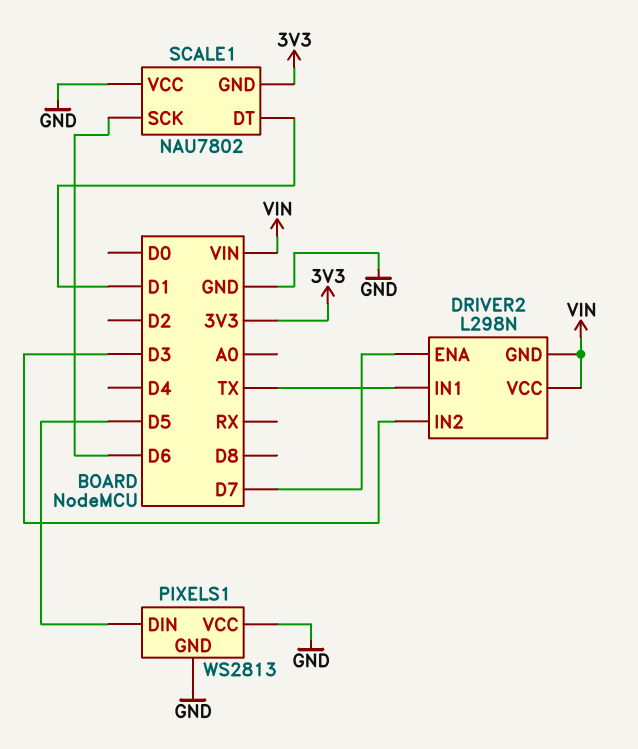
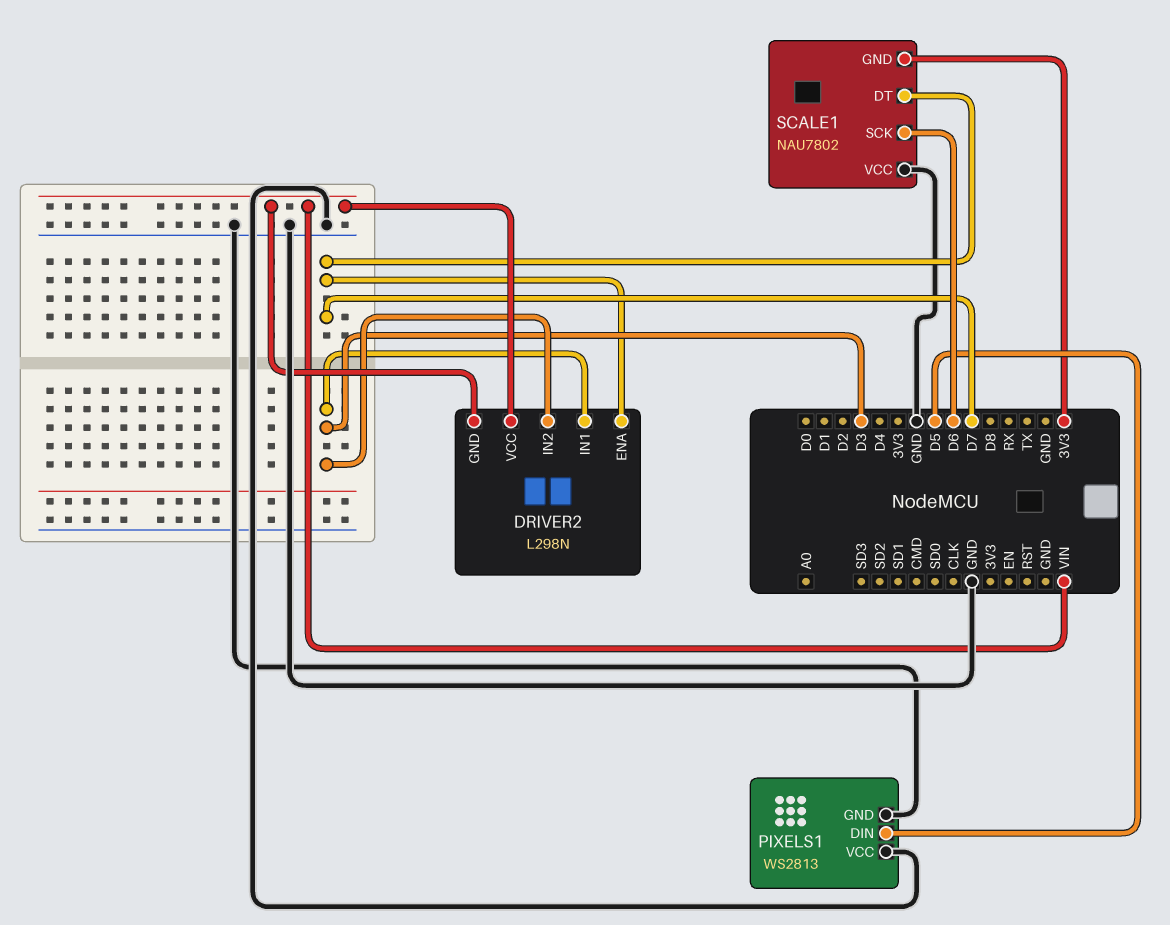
DRIVER2 pin IN1: TX -> D3
SCALE1 pin DT: D1 -> D7

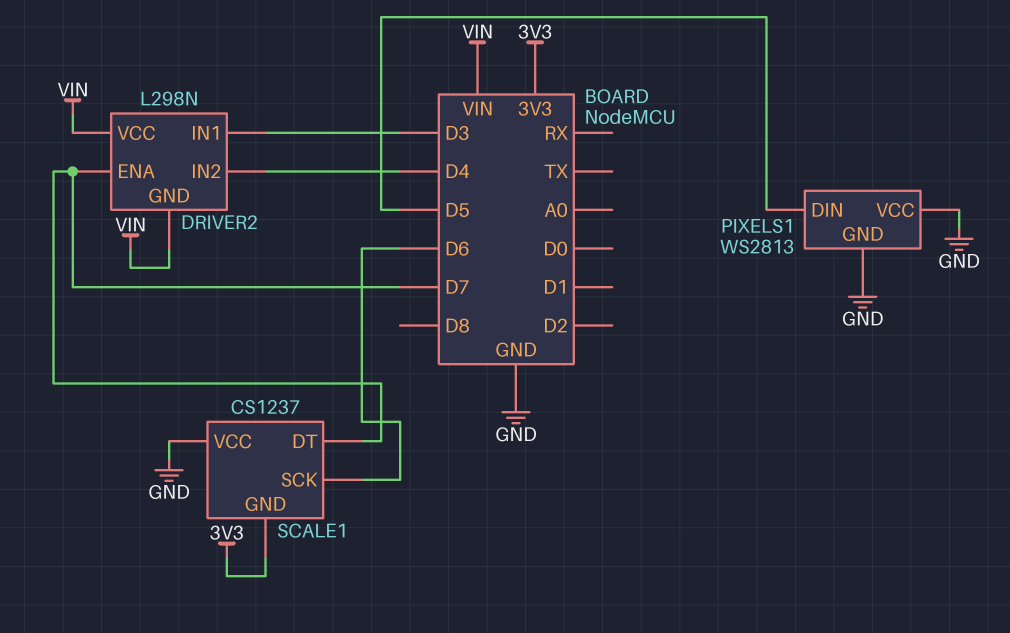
DRIVER2 pin IN2: D3 -> D4
SCALE1: NAU7802 -> CS1237

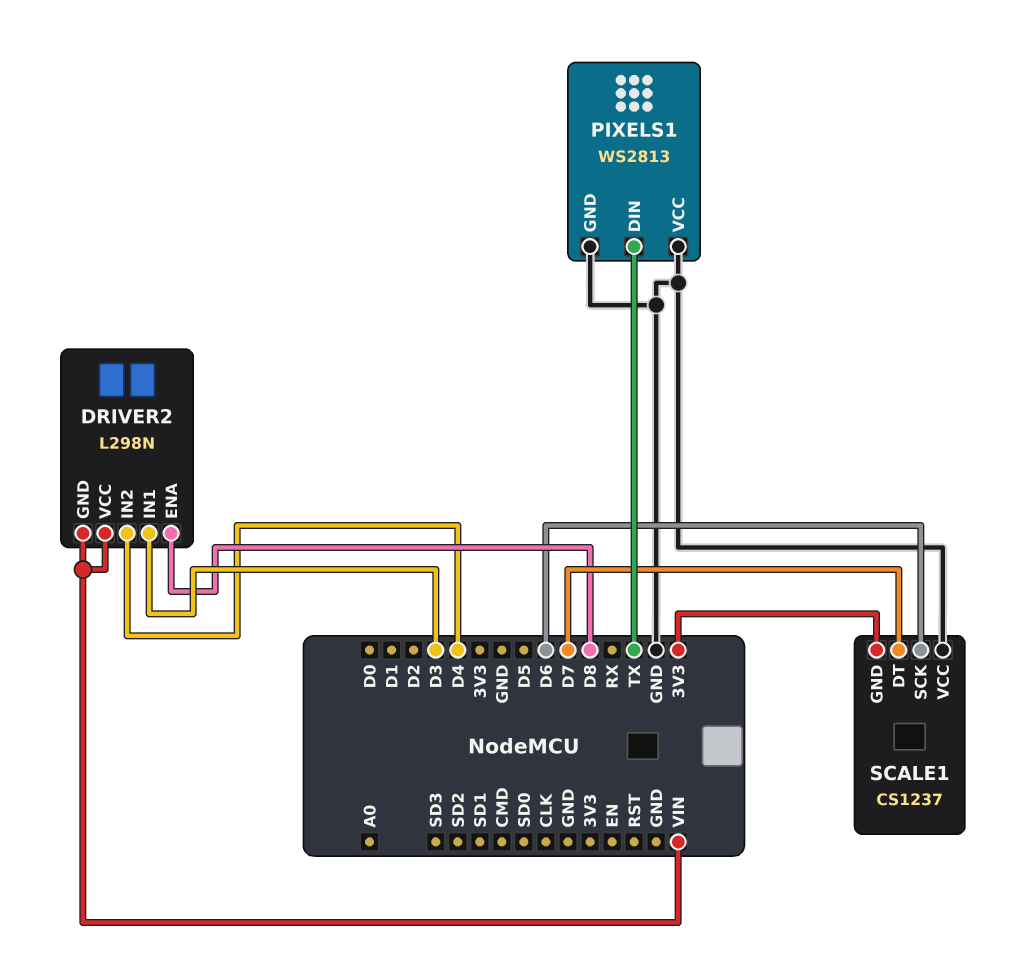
DRIVER2 pin ENA: D7 -> D8
PIXELS1 pin DIN: D5 -> TX

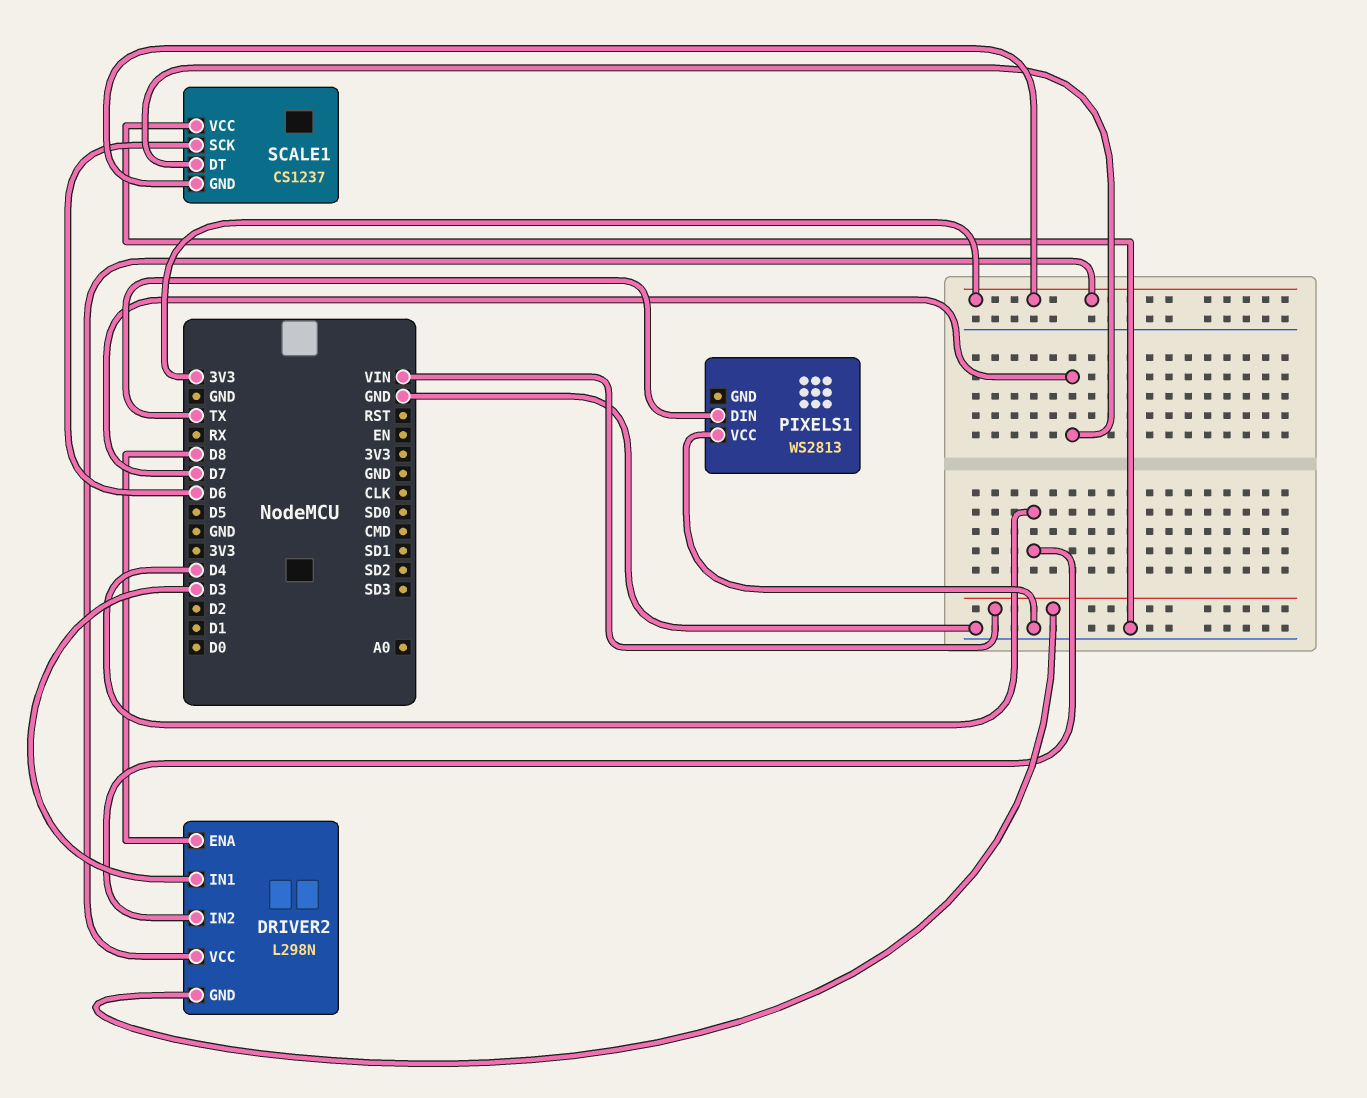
DRIVER2 pin VCC: VIN -> 3V3
PIXELS1 pin GND: GND -> none

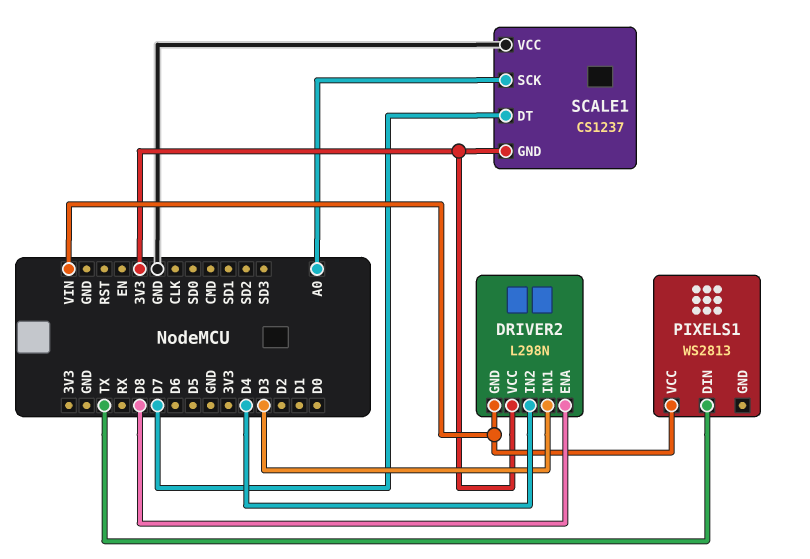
PIXELS1 pin VCC: GND -> VIN
SCALE1 pin SCK: D6 -> A0

